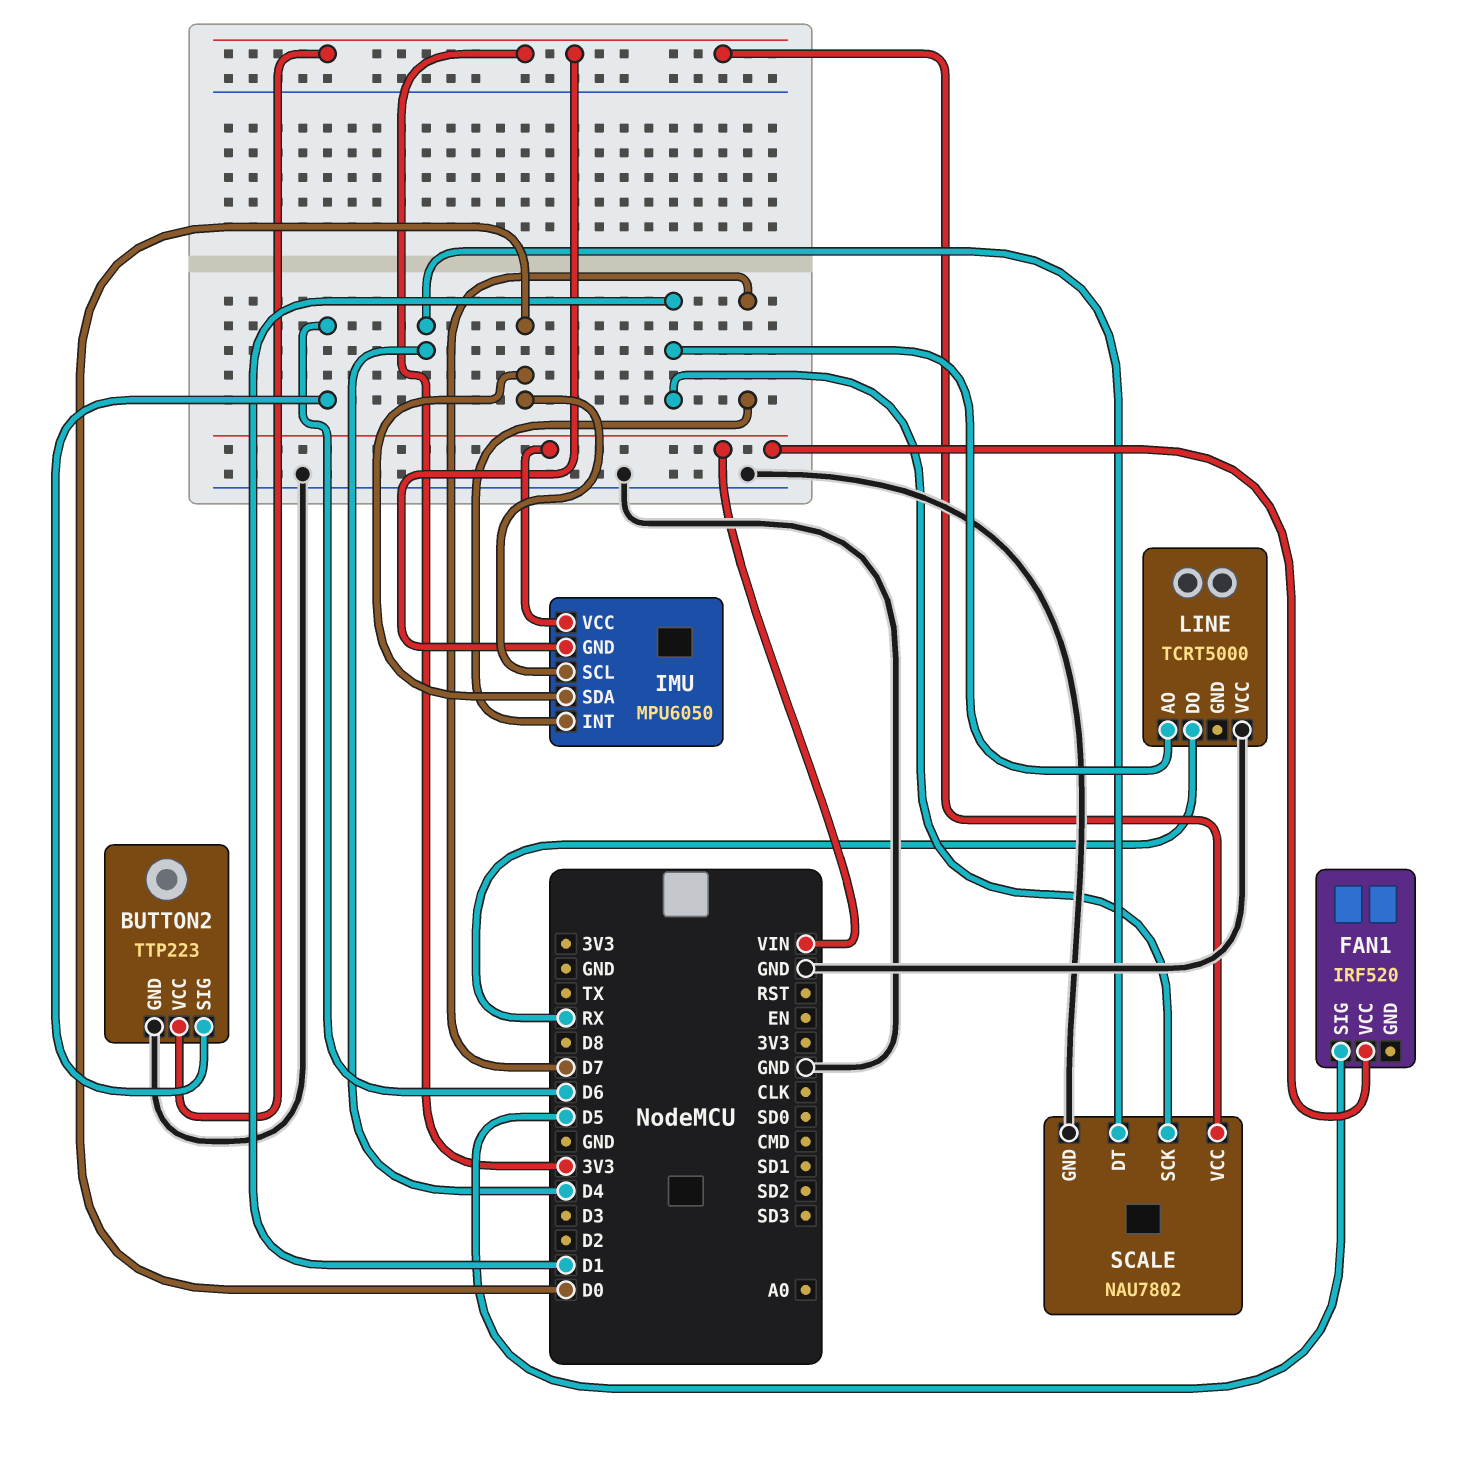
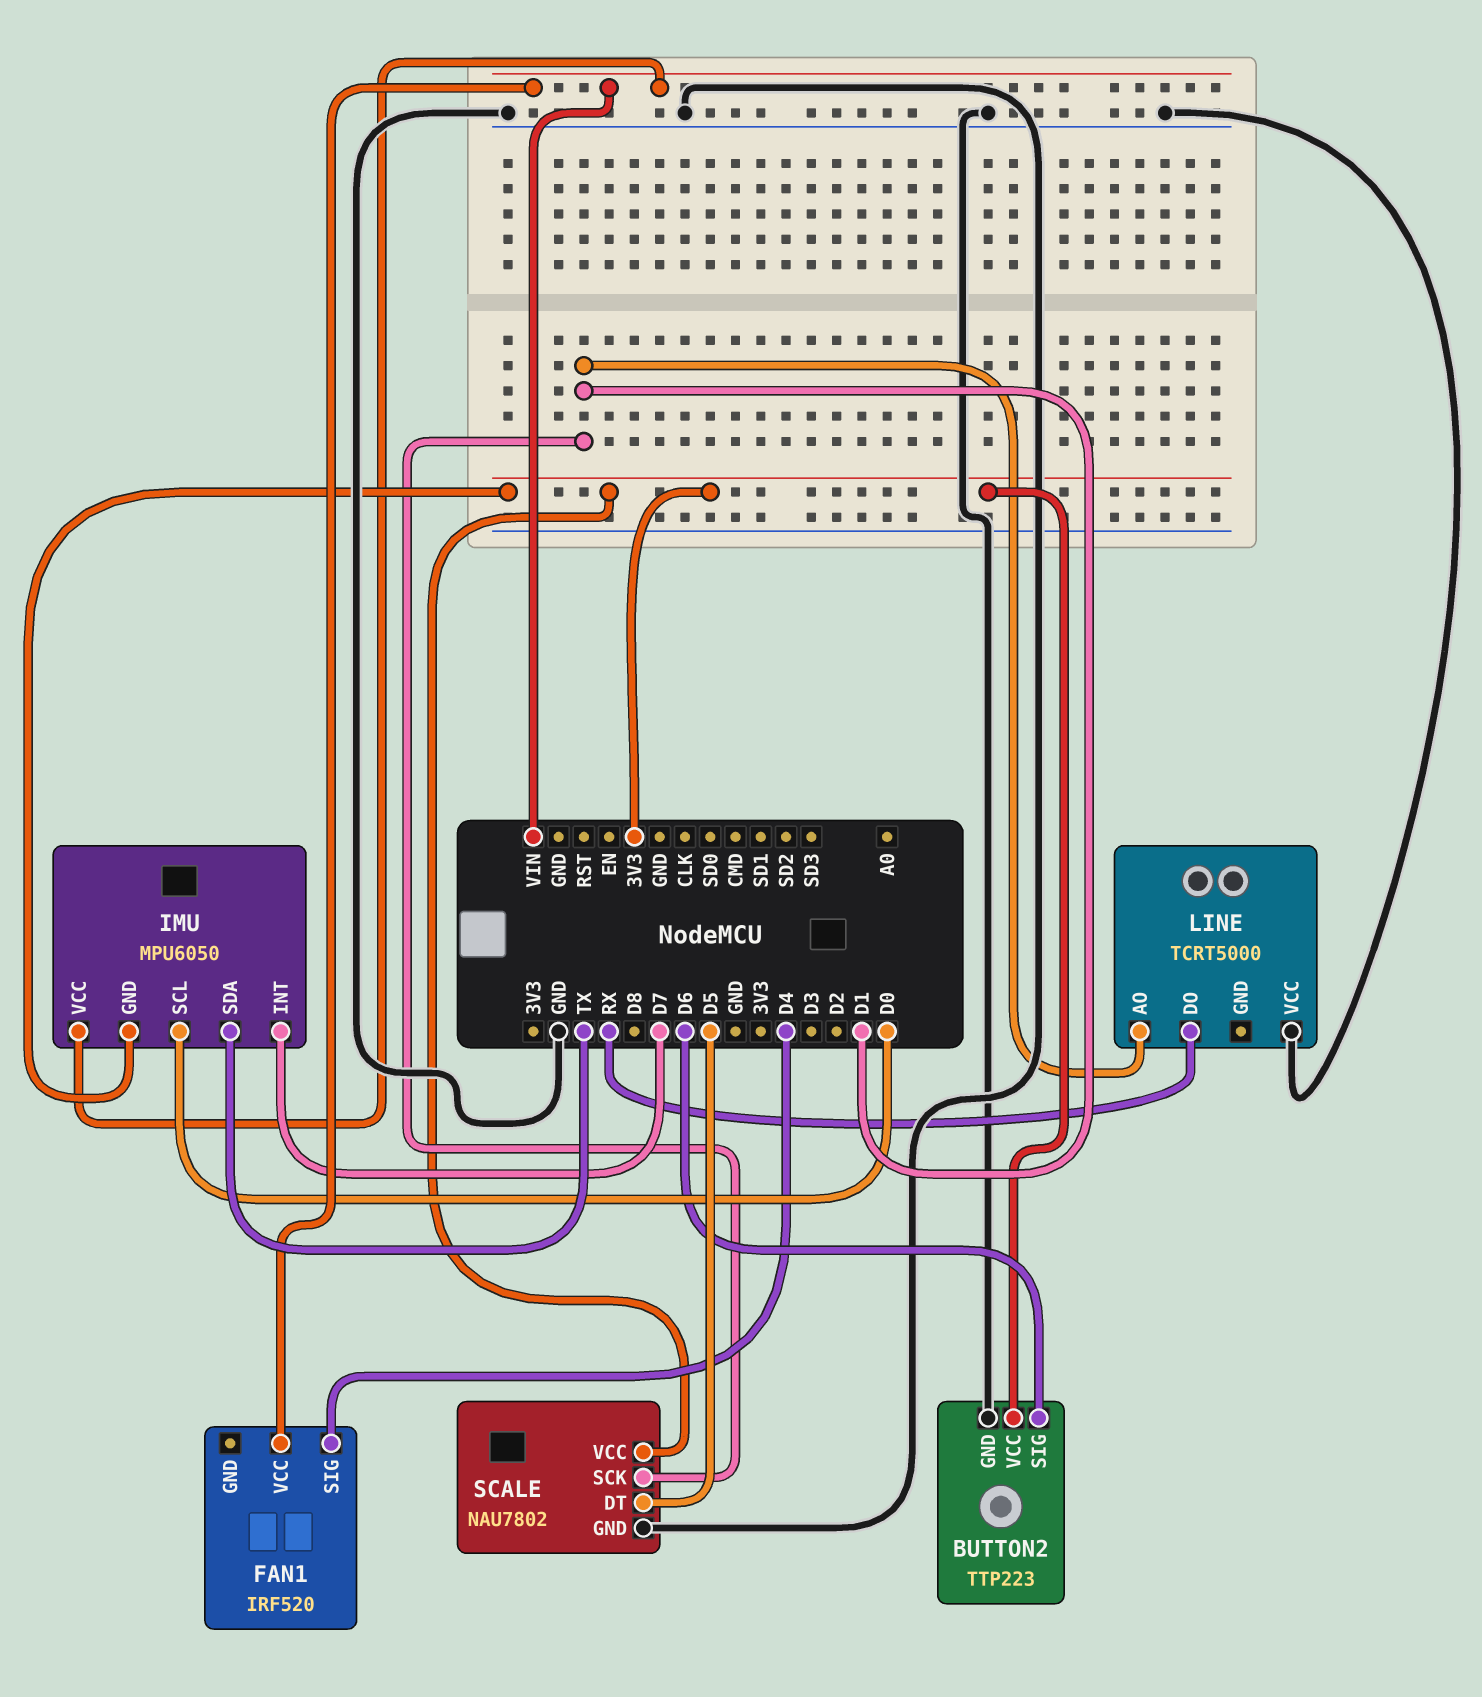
FAN1 pin SIG: D5 -> D4
IMU pin SDA: D0 -> TX
SCALE pin DT: D4 -> D5

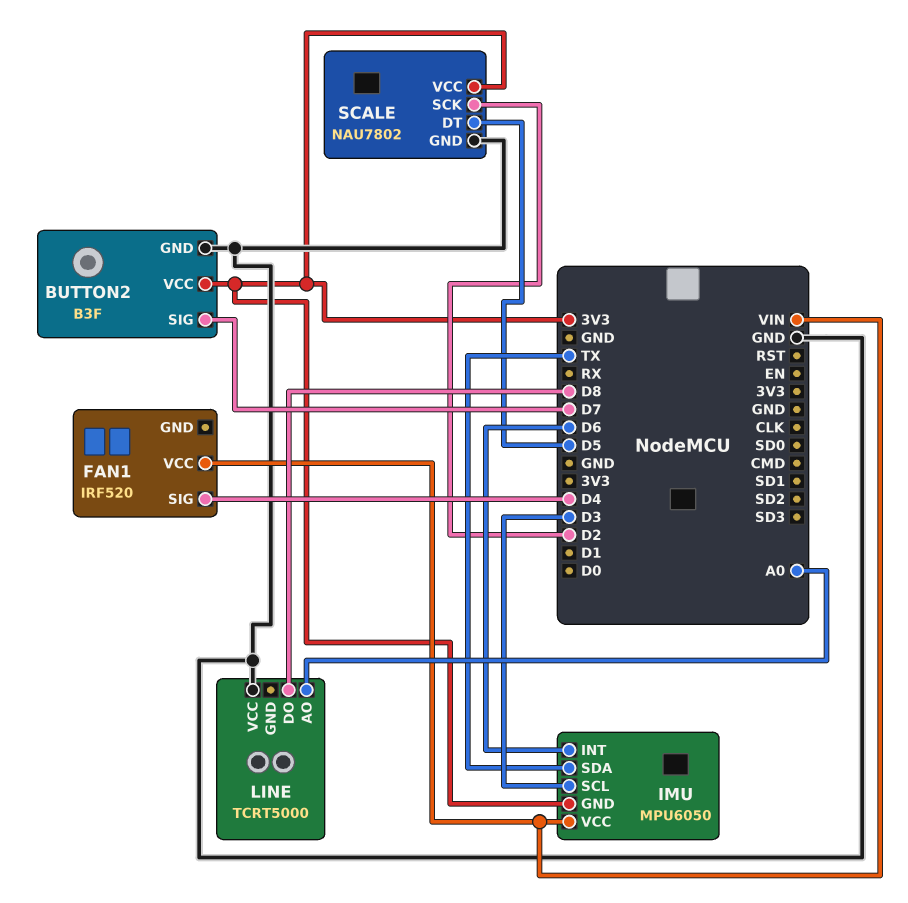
BUTTON2: TTP223 -> B3F
BUTTON2 pin SIG: D6 -> D7
IMU pin INT: D7 -> D6
IMU pin SCL: D0 -> D3
LINE pin AO: D1 -> A0
LINE pin DO: RX -> D8
SCALE pin SCK: D1 -> D2

